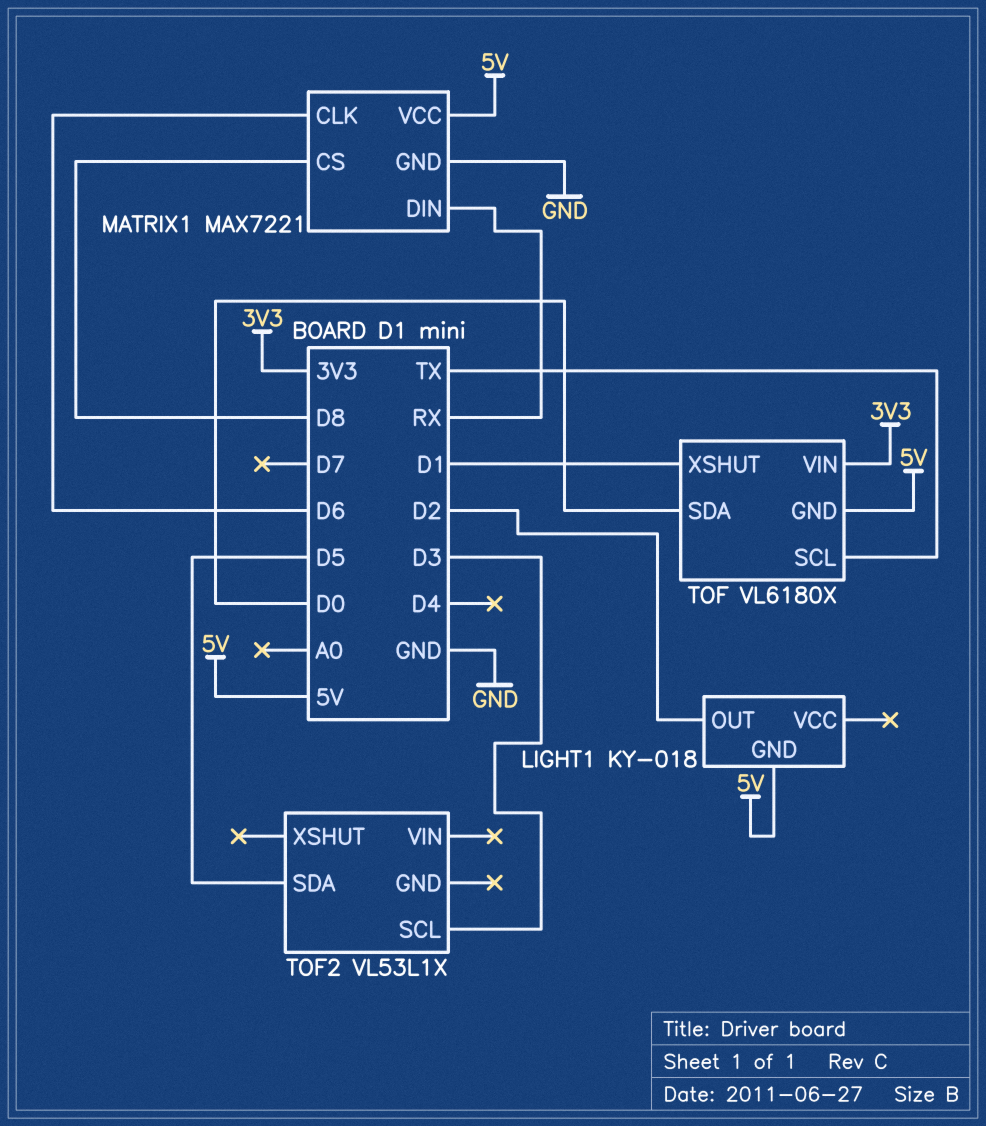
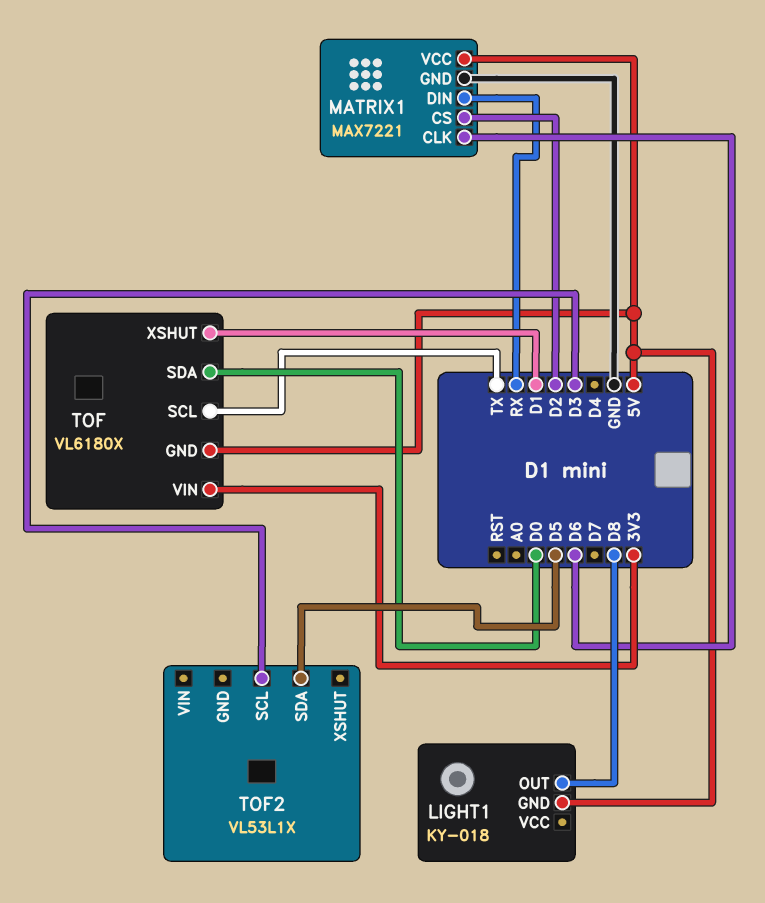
LIGHT1 pin OUT: D2 -> D8
MATRIX1 pin CS: D8 -> D2

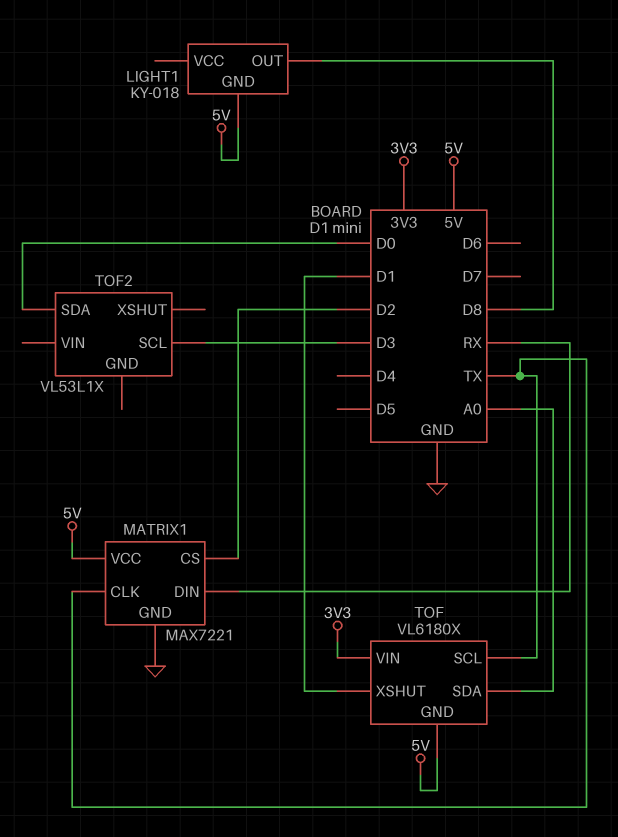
MATRIX1 pin CLK: D6 -> TX
TOF pin SDA: D0 -> A0
TOF2 pin SDA: D5 -> D0

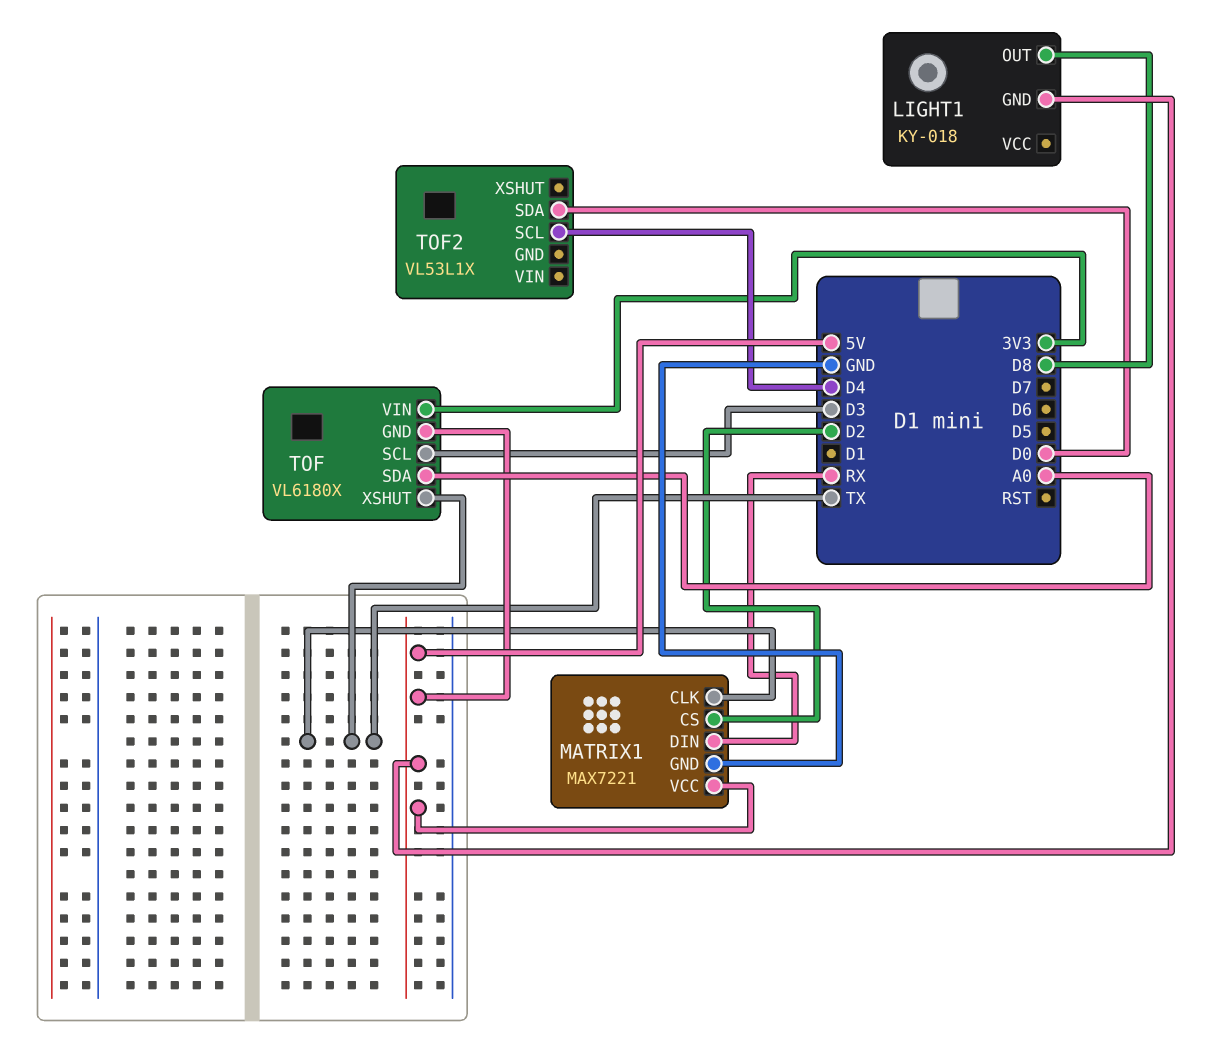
TOF pin SCL: TX -> D3
TOF pin XSHUT: D1 -> TX
TOF2 pin SCL: D3 -> D4

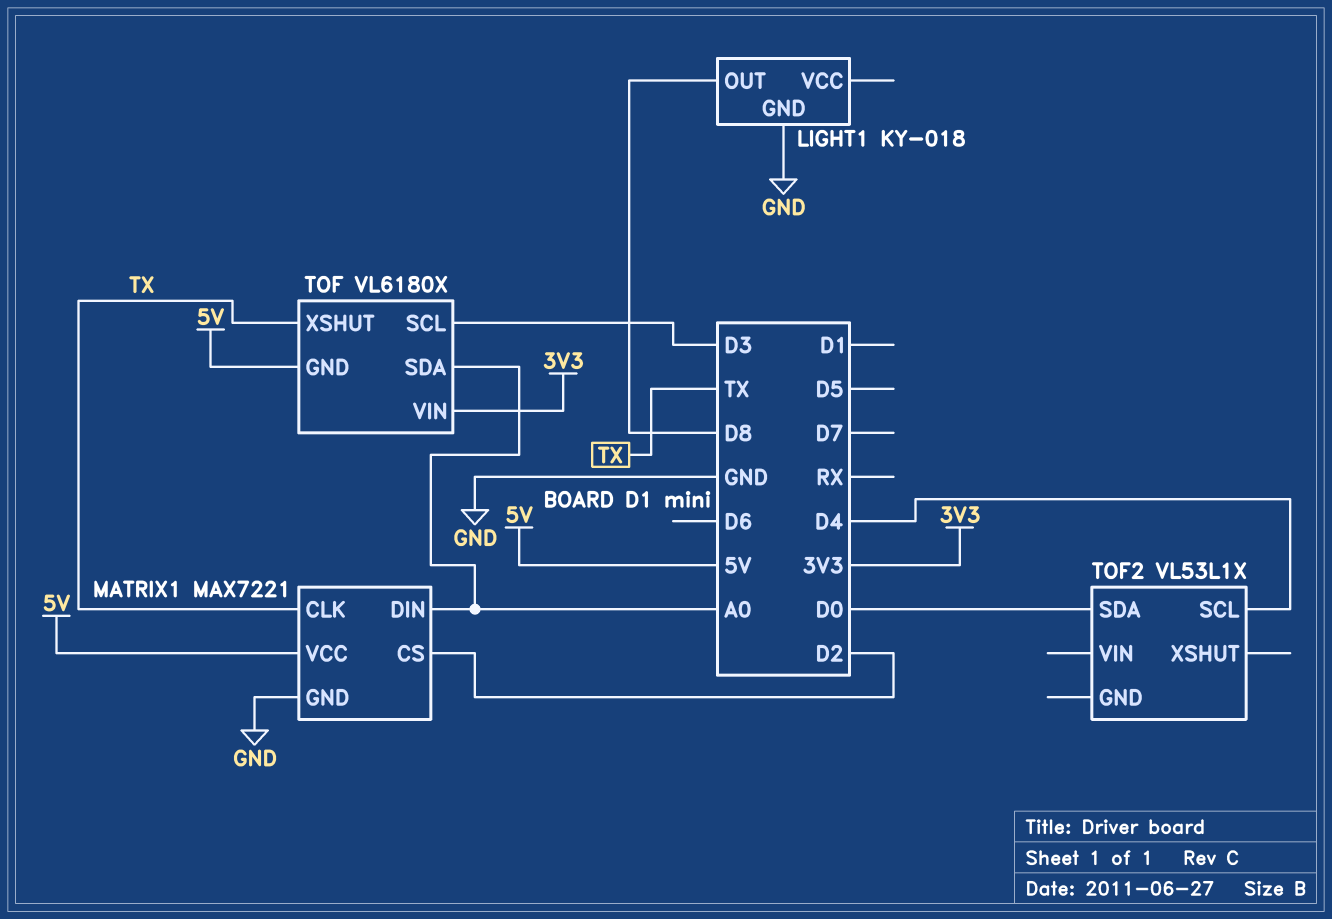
LIGHT1 pin GND: 5V -> GND
MATRIX1 pin DIN: RX -> A0

